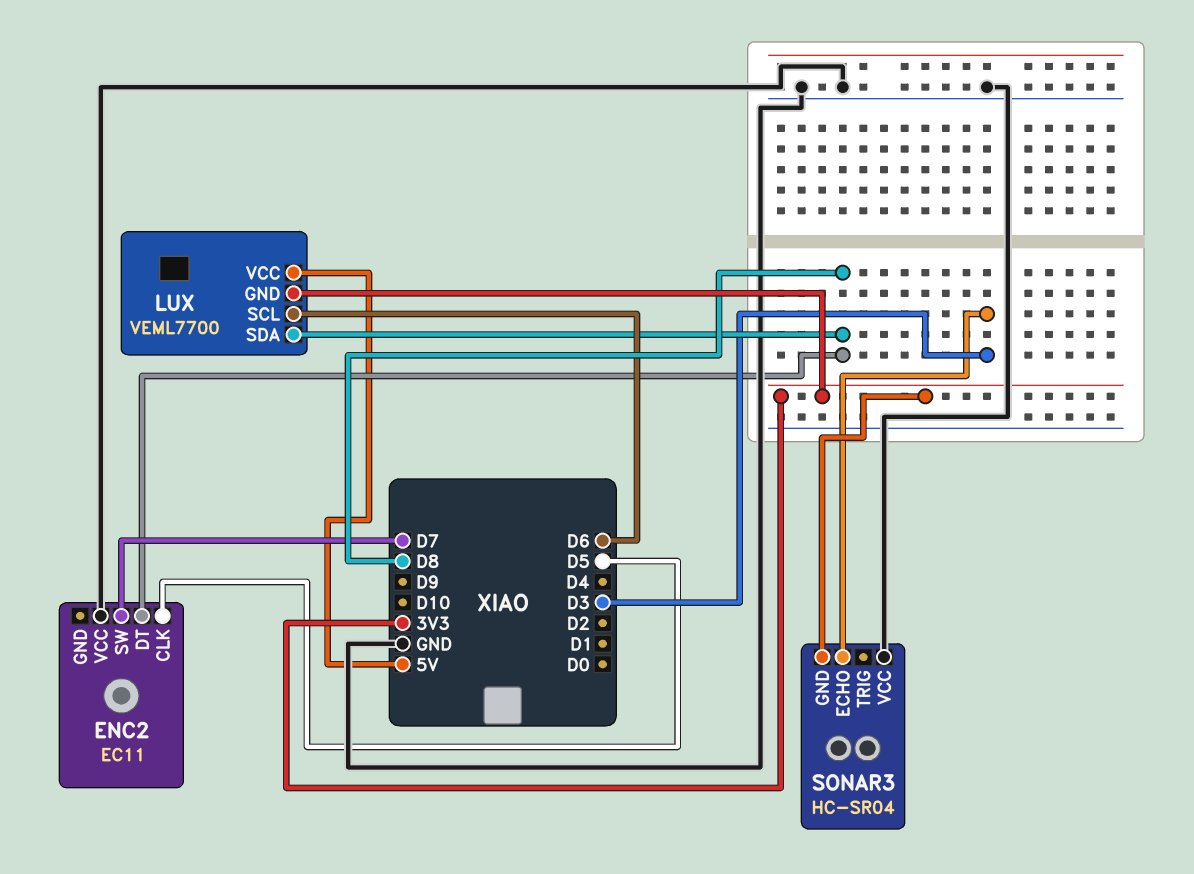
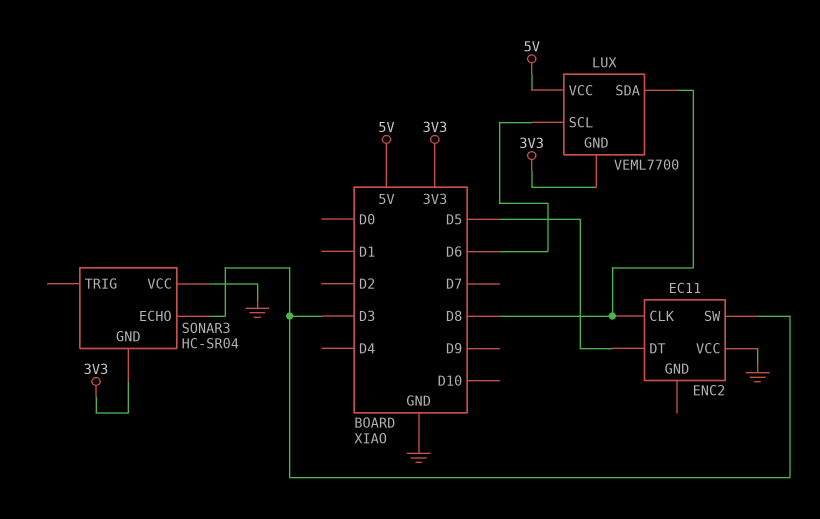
ENC2 pin CLK: D5 -> D8
ENC2 pin DT: D8 -> D5
ENC2 pin SW: D7 -> D3

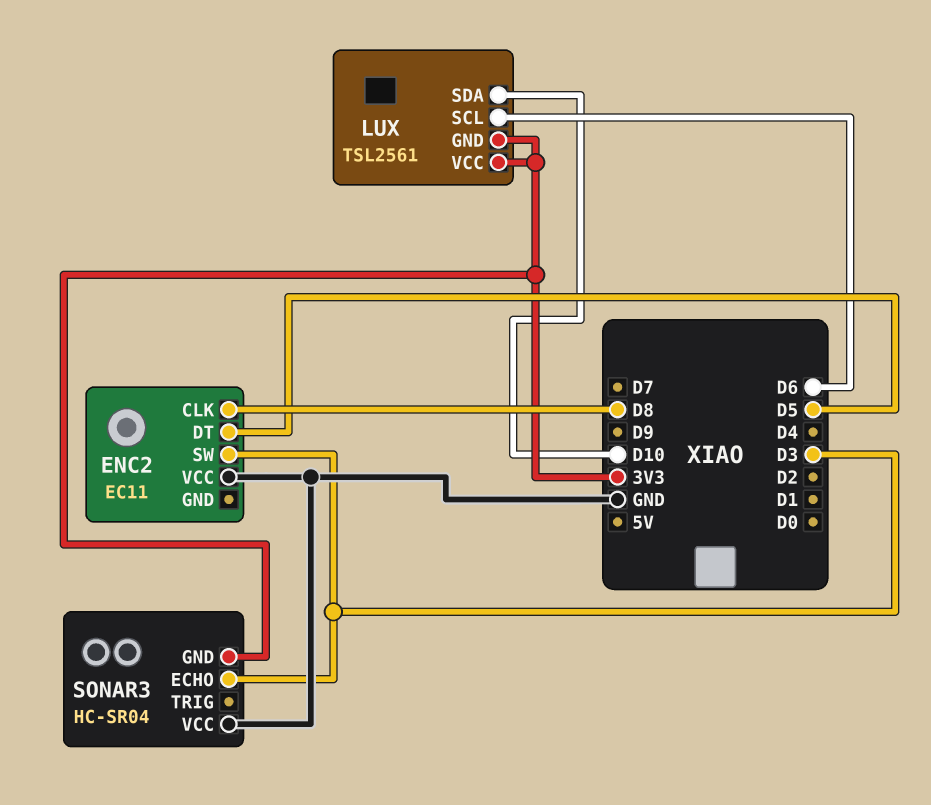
LUX: VEML7700 -> TSL2561
LUX pin SDA: D8 -> D10
LUX pin VCC: 5V -> 3V3

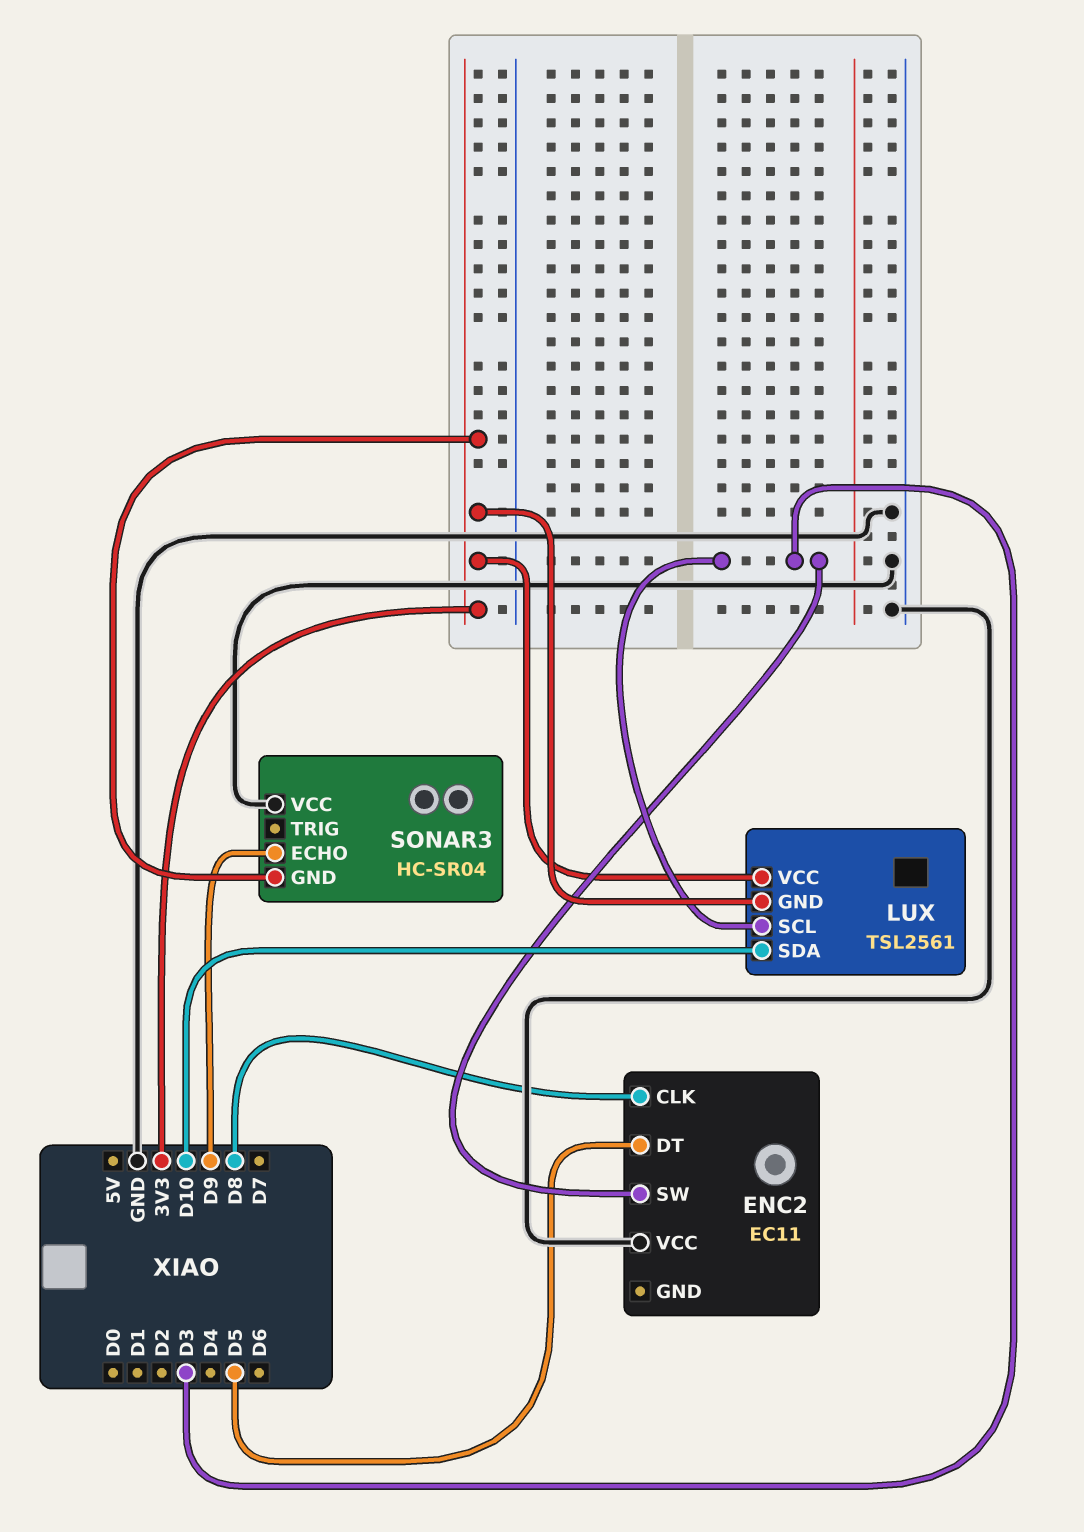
LUX pin SCL: D6 -> D3
SONAR3 pin ECHO: D3 -> D9

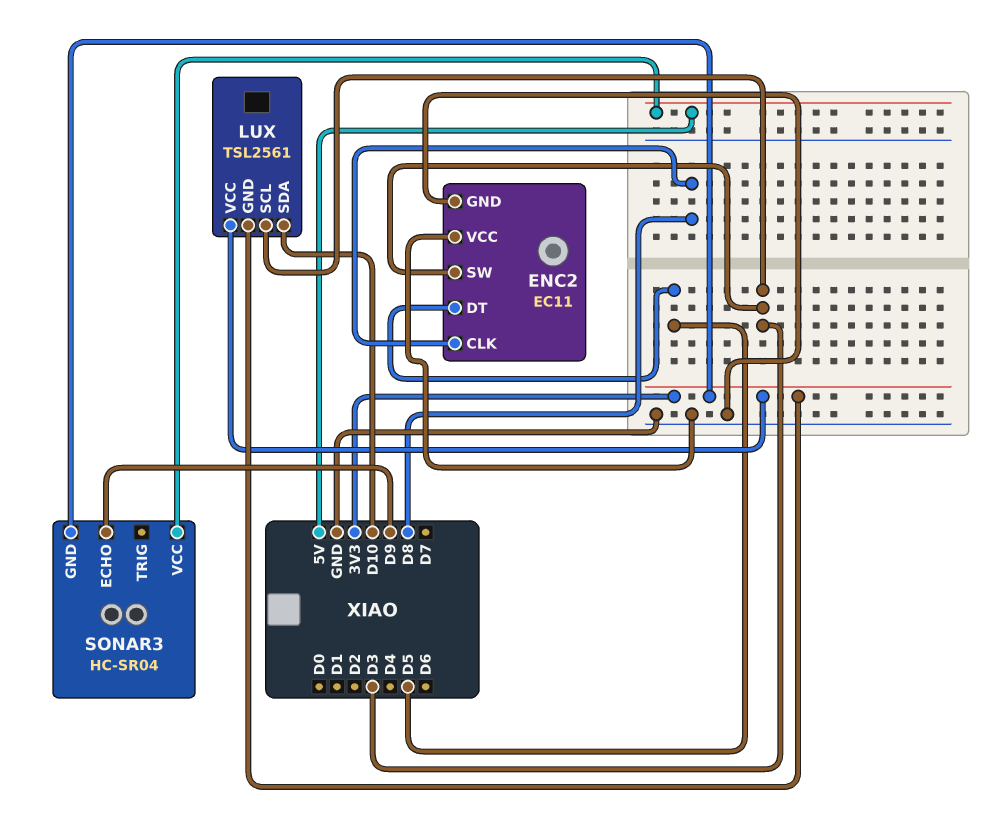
ENC2 pin GND: none -> GND
SONAR3 pin VCC: GND -> 5V

